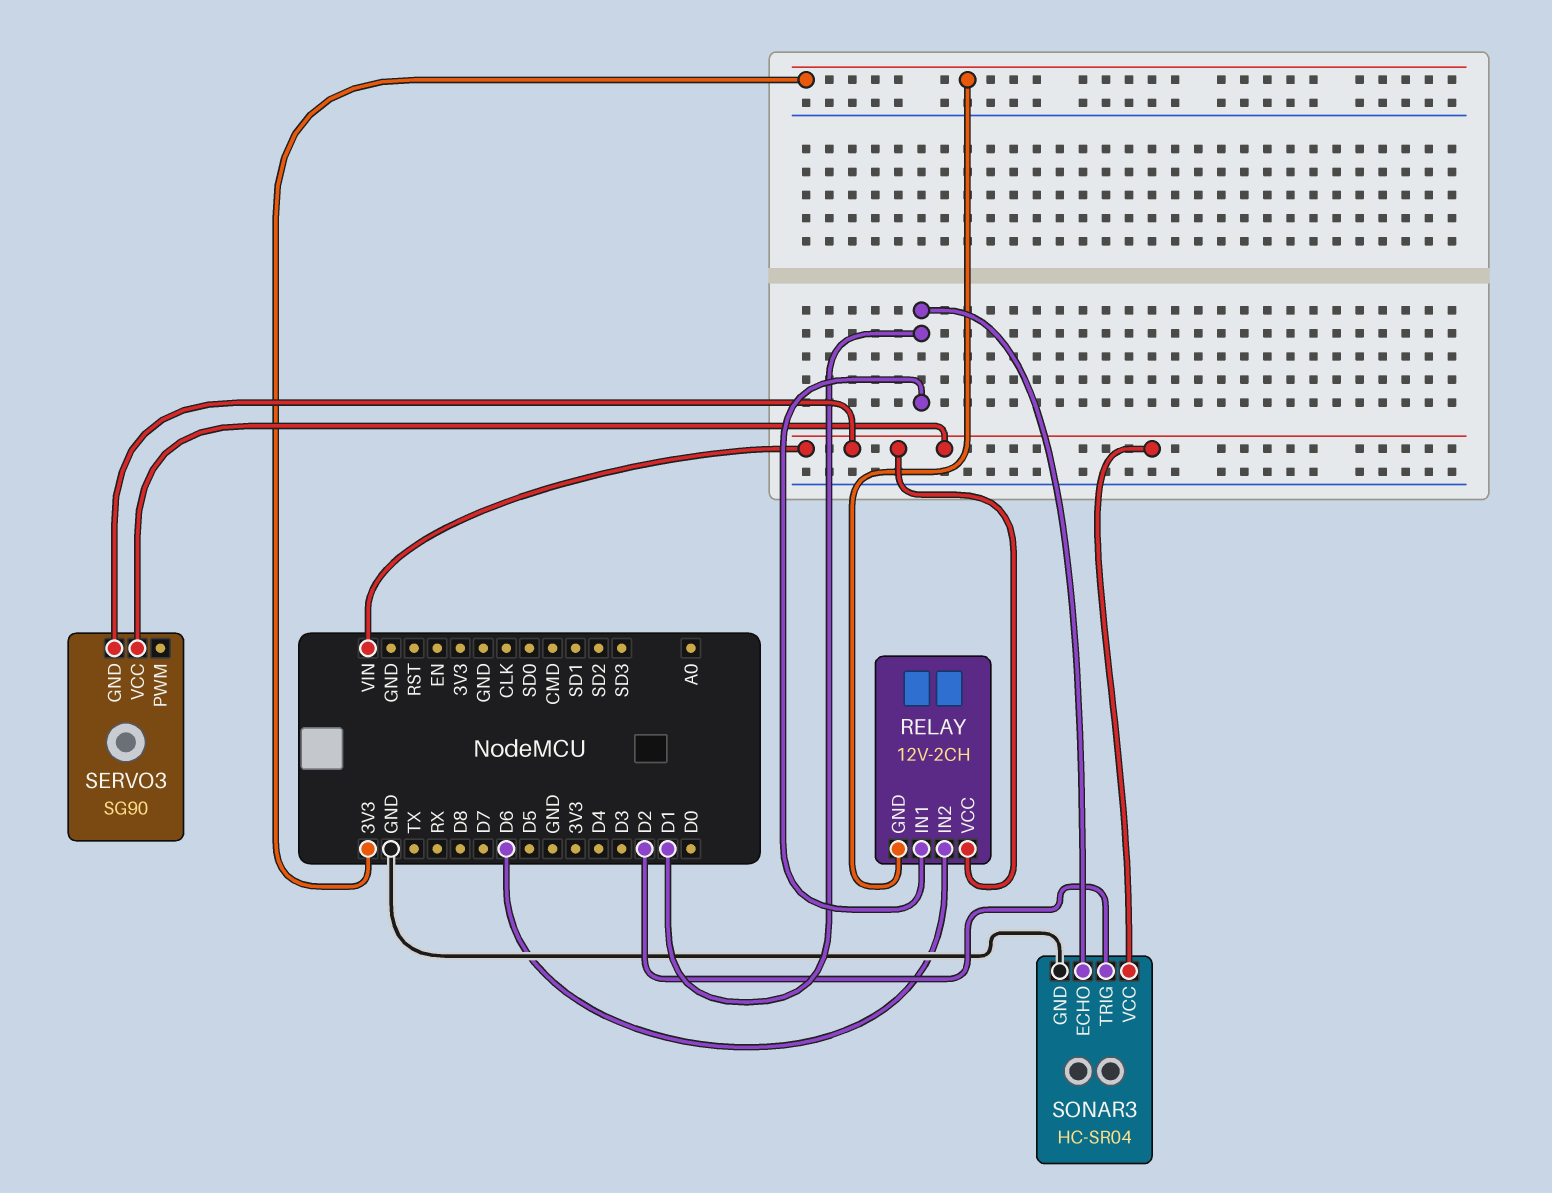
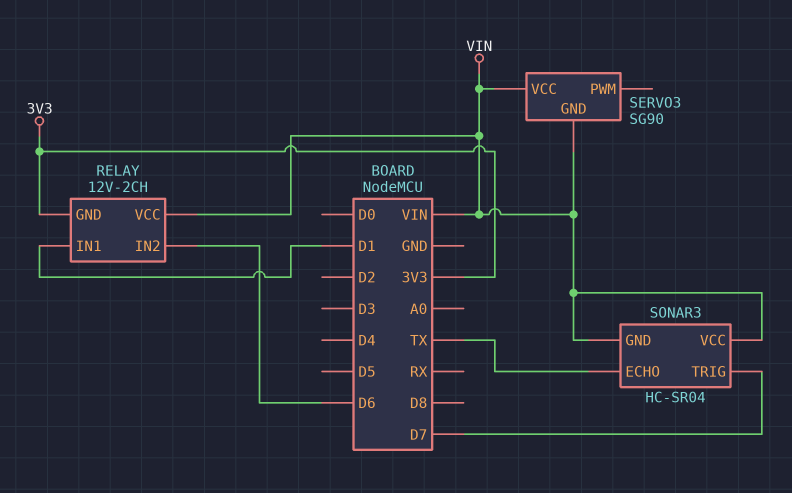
SONAR3 pin ECHO: D1 -> TX
SONAR3 pin GND: GND -> VIN
SONAR3 pin TRIG: D2 -> D7

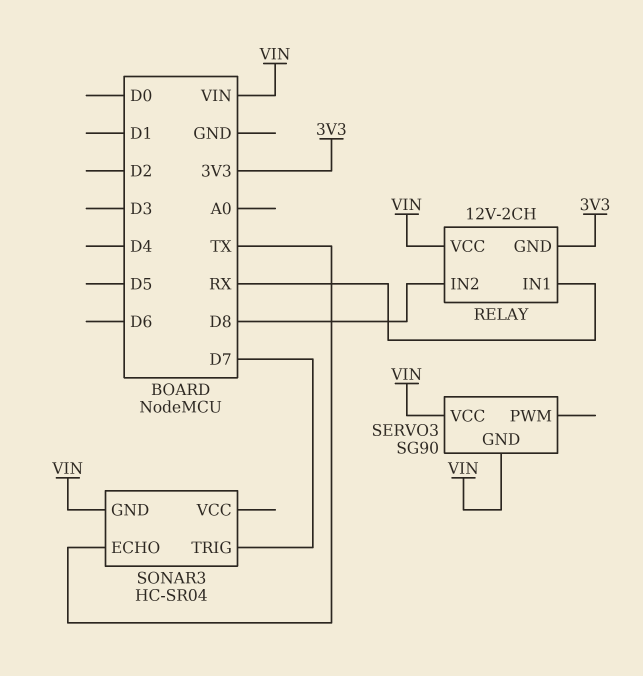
RELAY pin IN1: D1 -> RX
RELAY pin IN2: D6 -> D8
SONAR3 pin VCC: VIN -> none

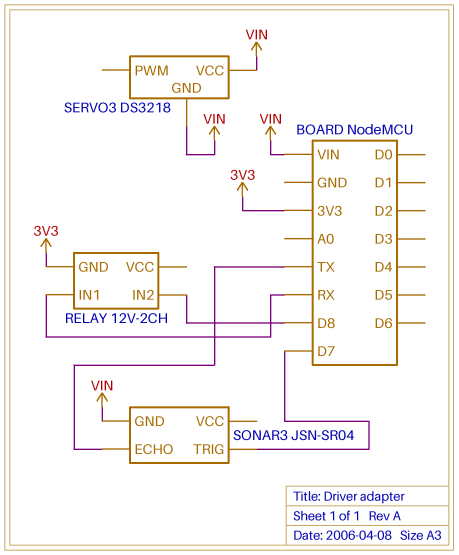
RELAY pin VCC: VIN -> none
SERVO3: SG90 -> DS3218
SONAR3: HC-SR04 -> JSN-SR04

